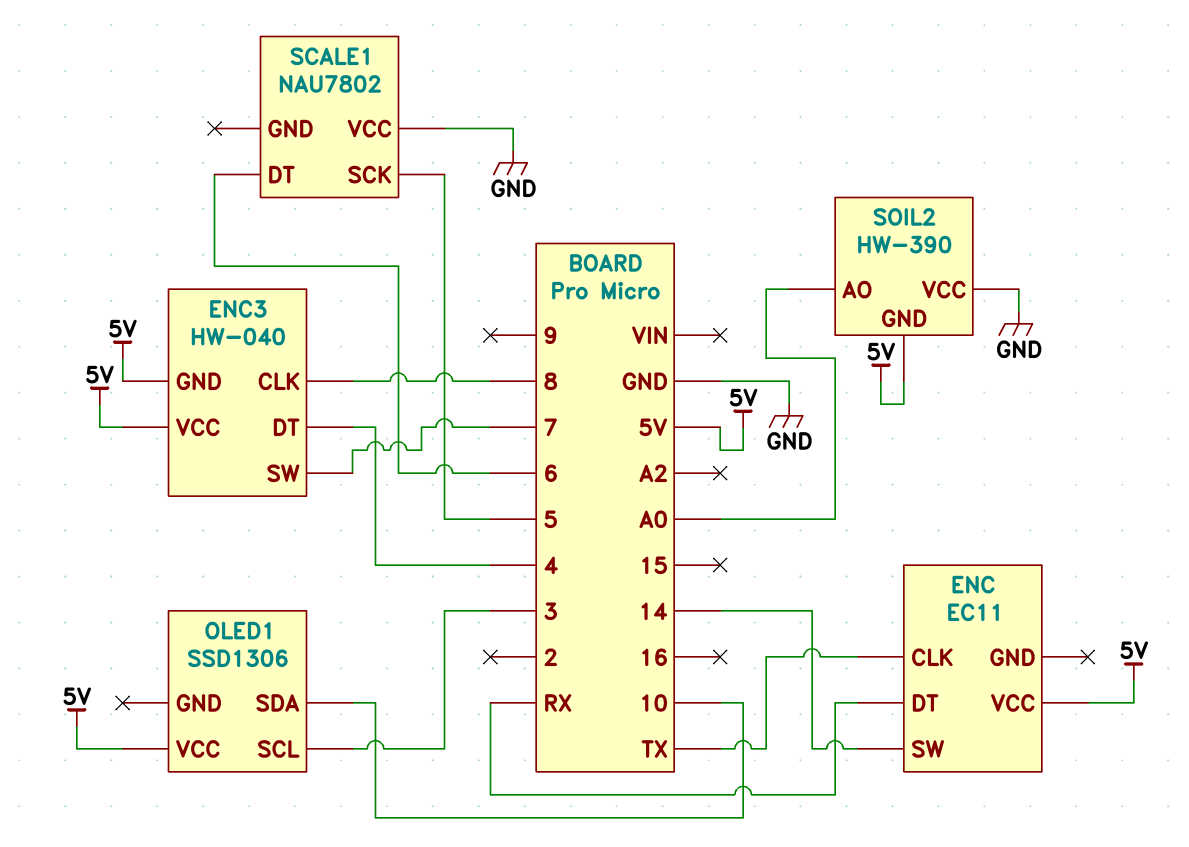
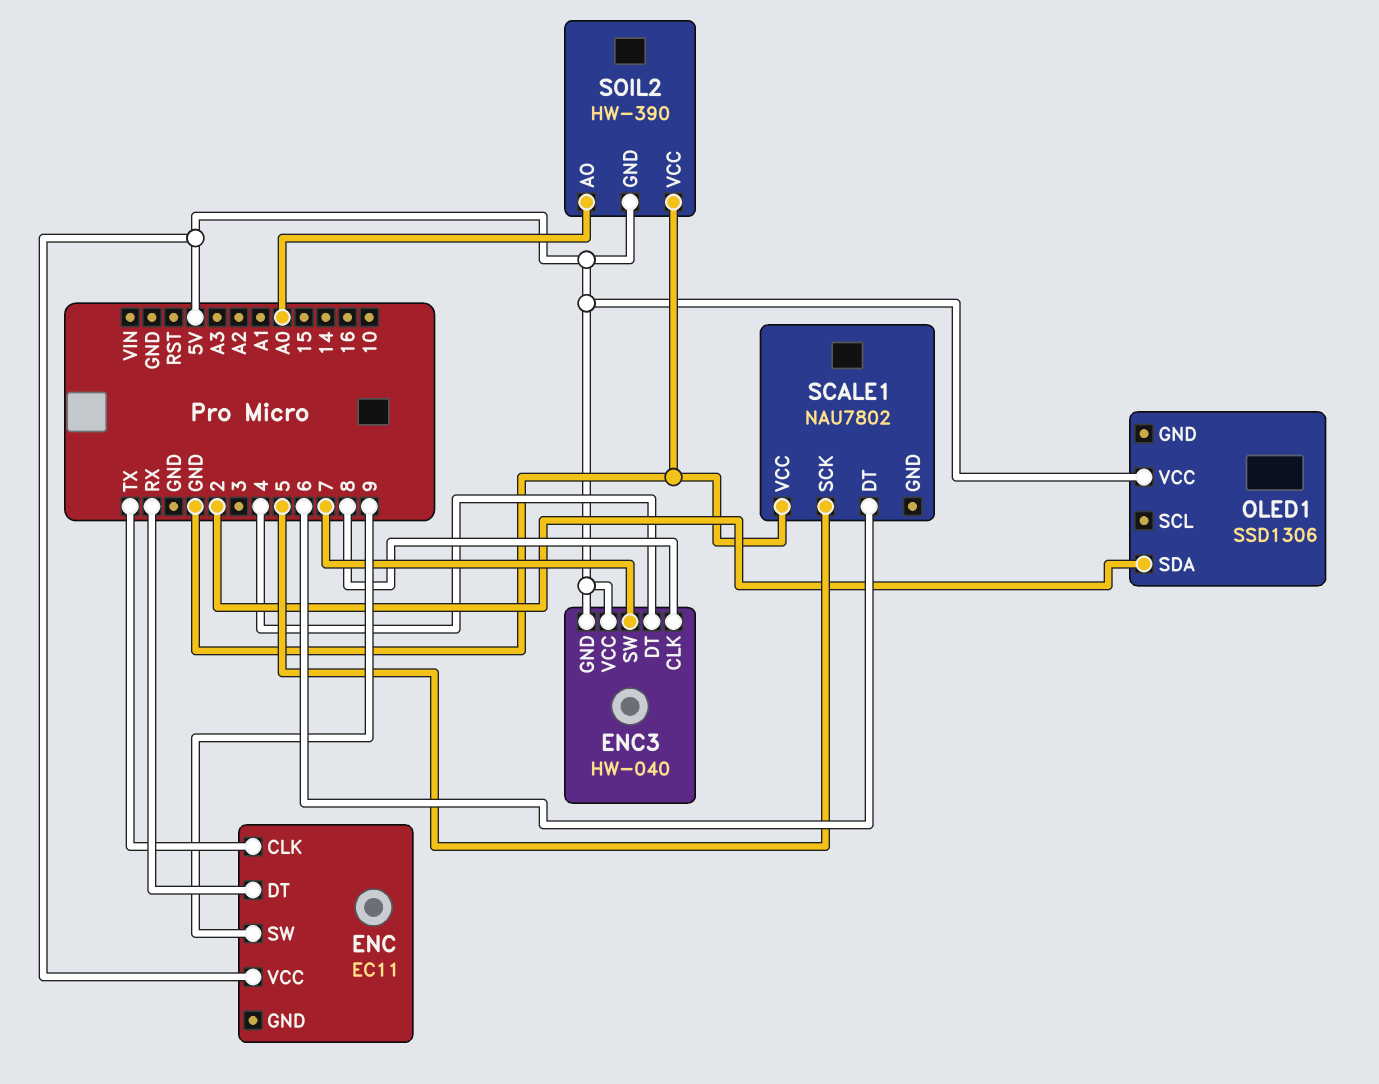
ENC pin SW: 14 -> 9
OLED1 pin SCL: 3 -> none
OLED1 pin SDA: 10 -> 2

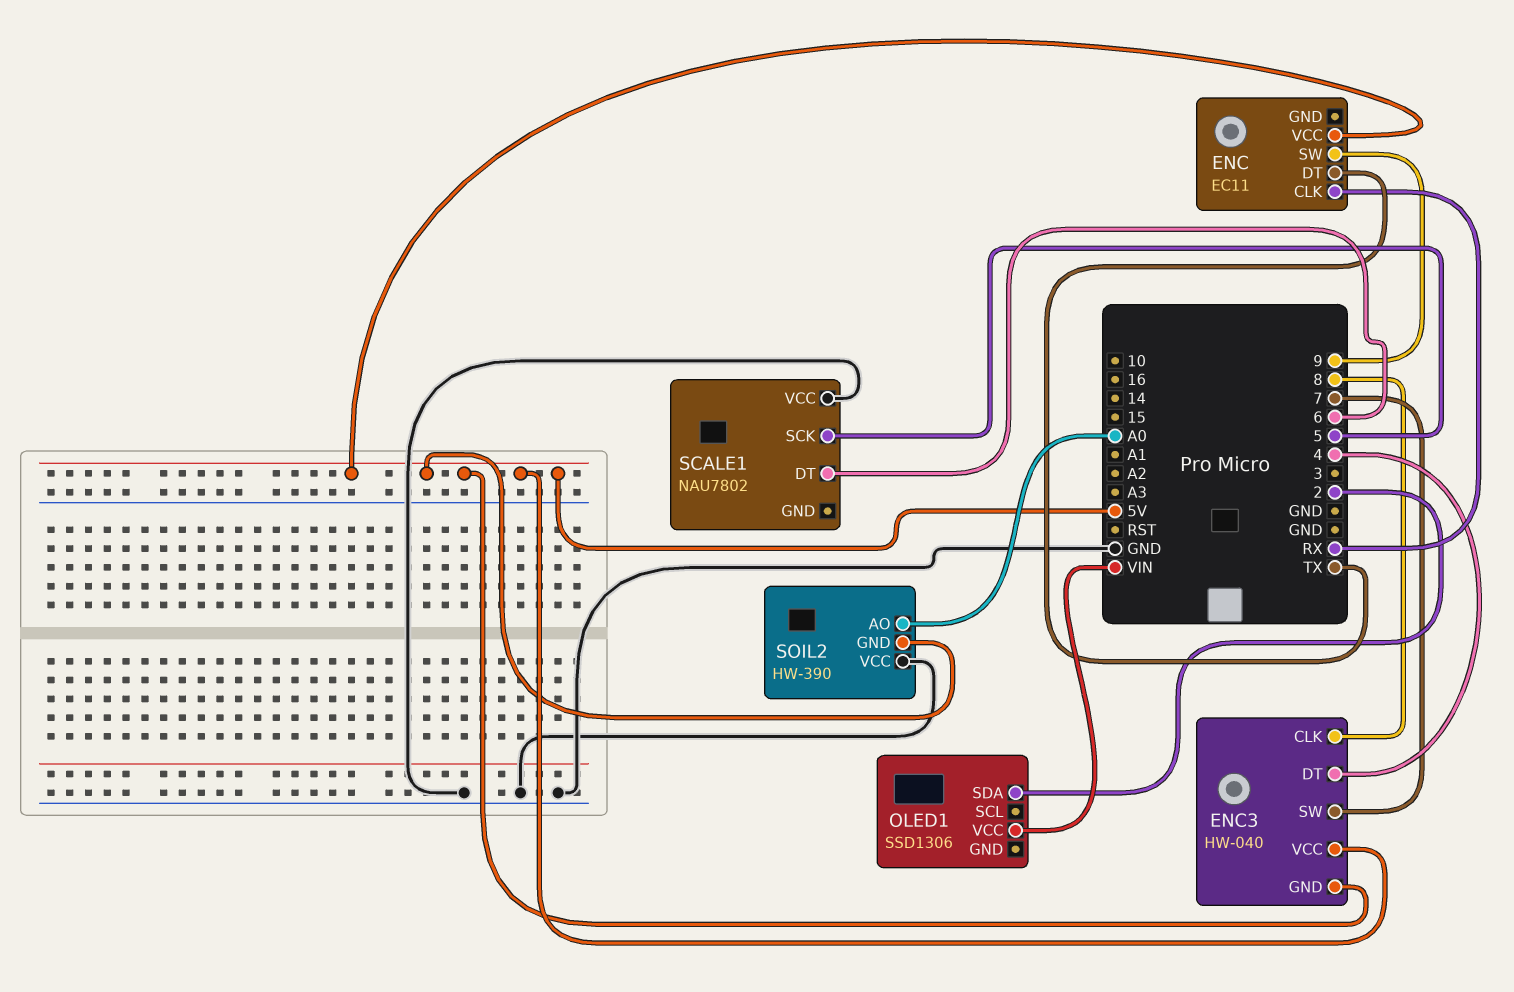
ENC pin CLK: TX -> RX
ENC pin DT: RX -> TX
OLED1 pin VCC: 5V -> VIN

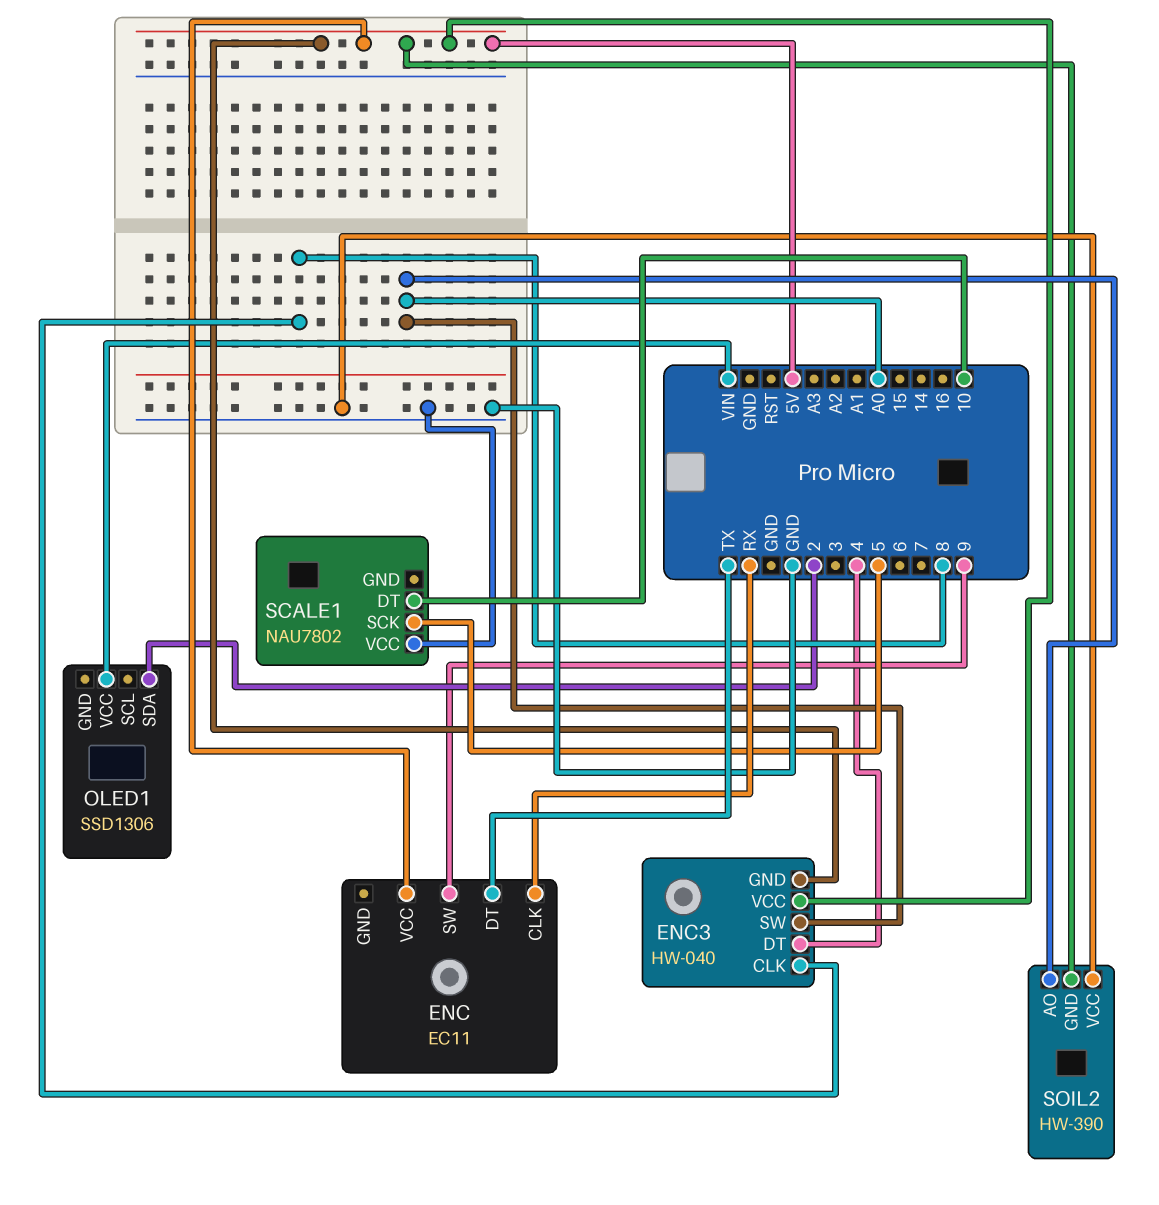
ENC3 pin SW: 7 -> A0
SCALE1 pin DT: 6 -> 10

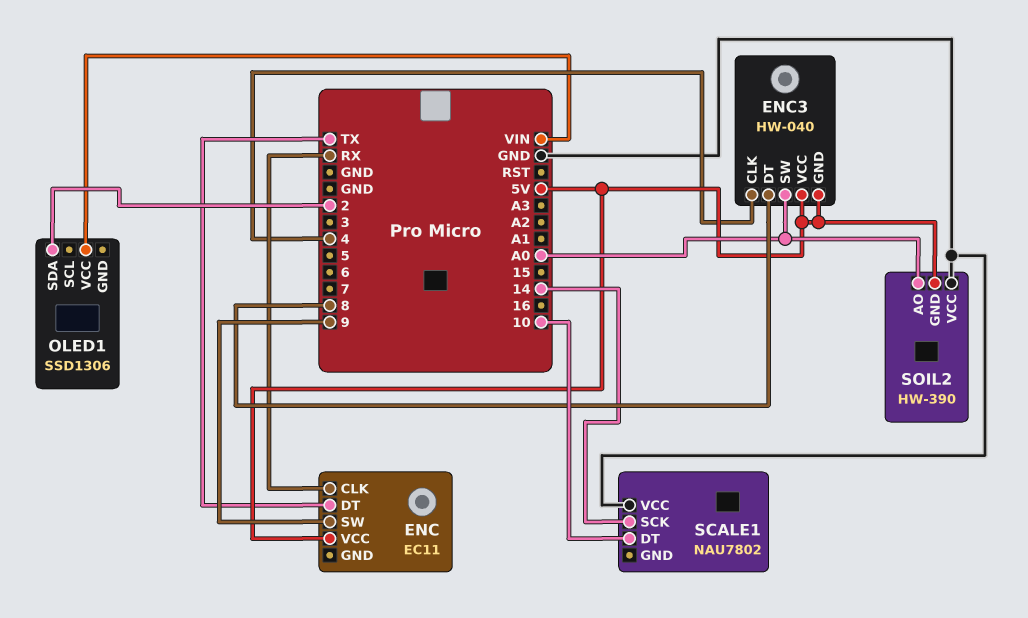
ENC3 pin CLK: 8 -> 4
ENC3 pin DT: 4 -> 8
SCALE1 pin SCK: 5 -> 14

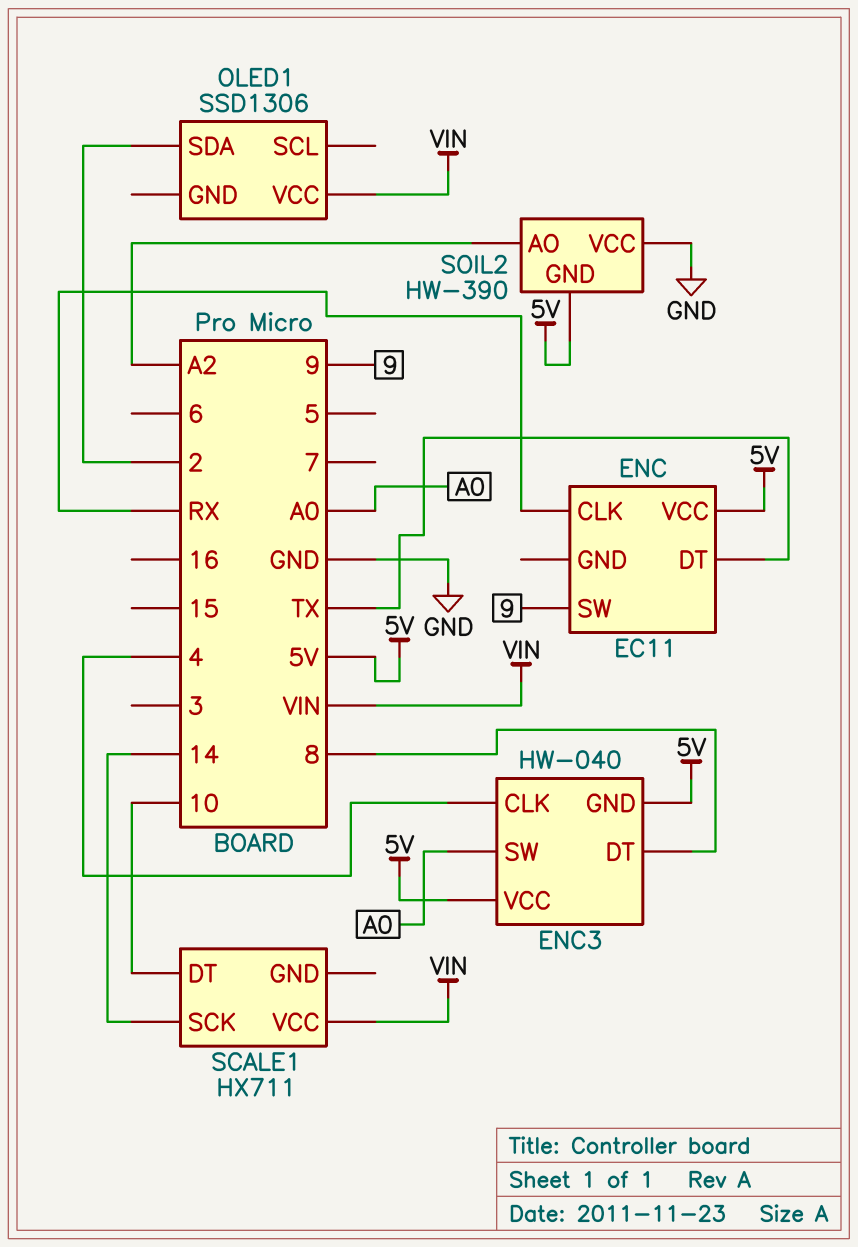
SCALE1: NAU7802 -> HX711
SCALE1 pin VCC: GND -> VIN
SOIL2 pin AO: A0 -> A2

